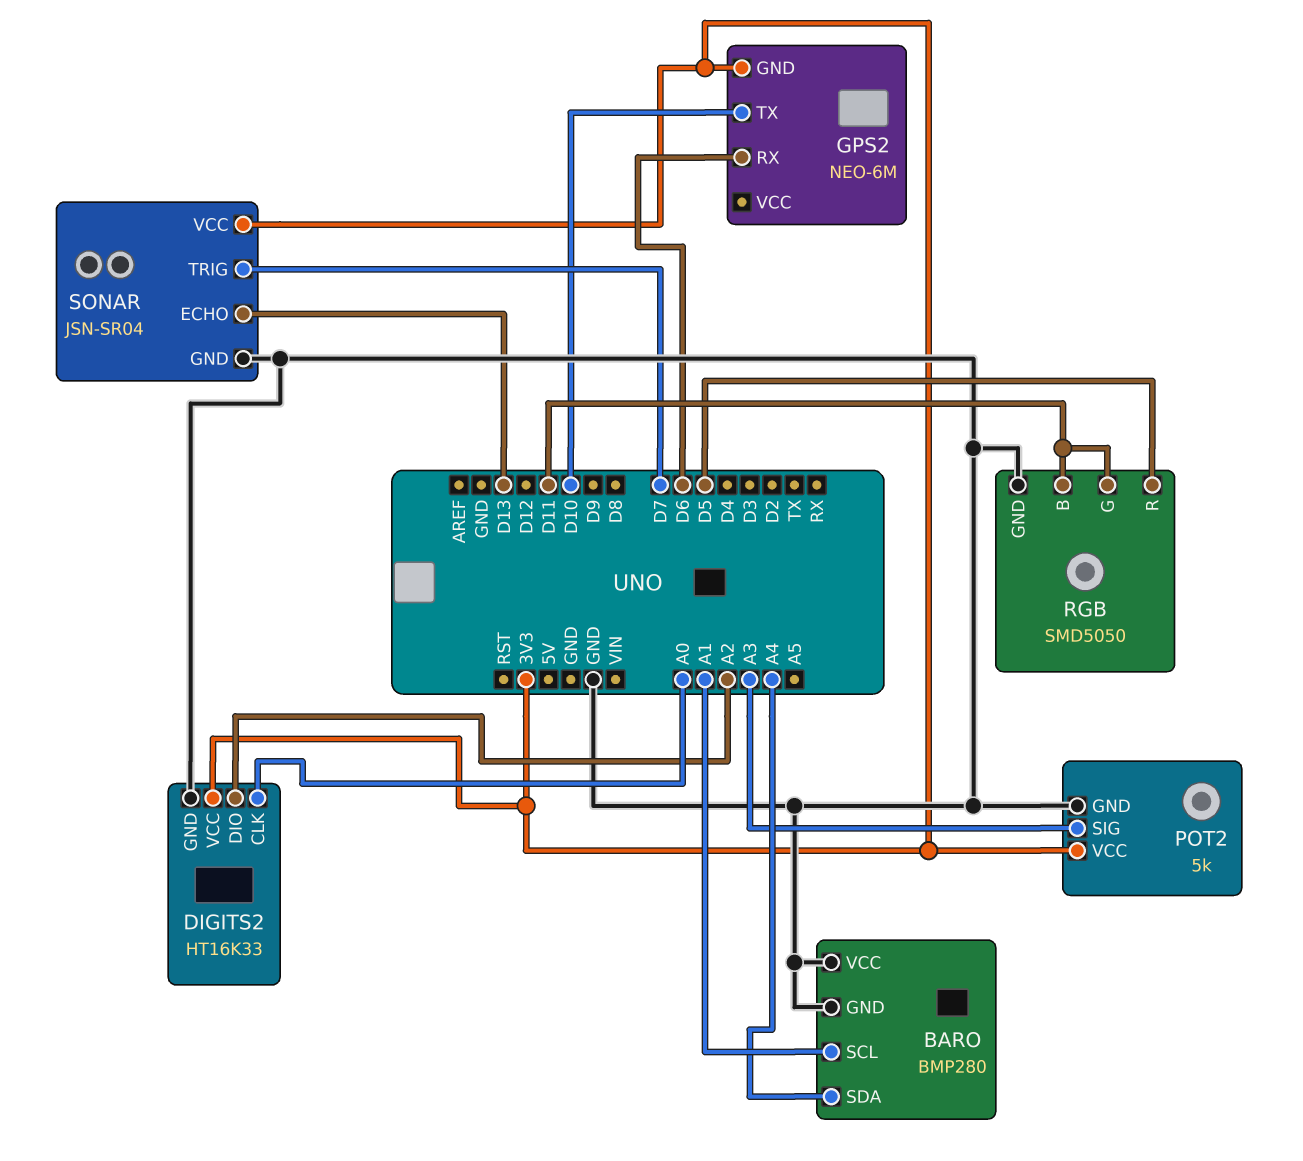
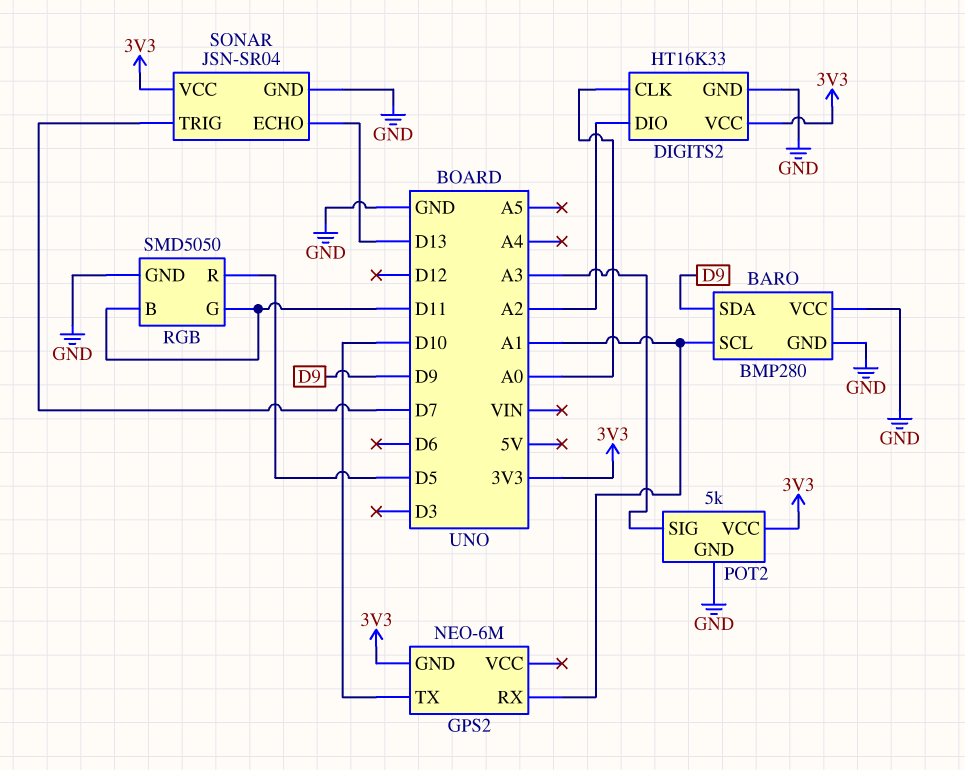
BARO pin SDA: A4 -> D9
GPS2 pin RX: D6 -> A1

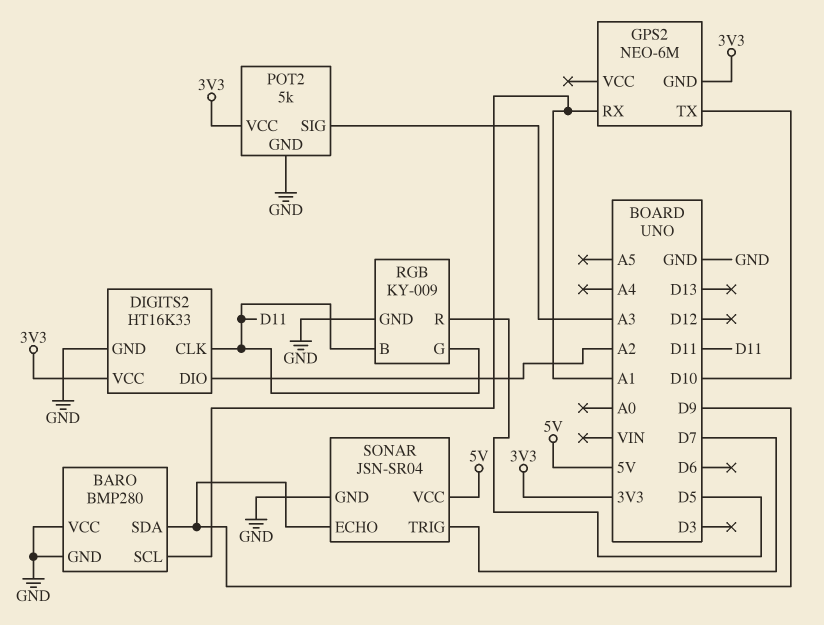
DIGITS2 pin CLK: A0 -> D11
RGB: SMD5050 -> KY-009
SONAR pin ECHO: D13 -> D9
SONAR pin VCC: 3V3 -> 5V

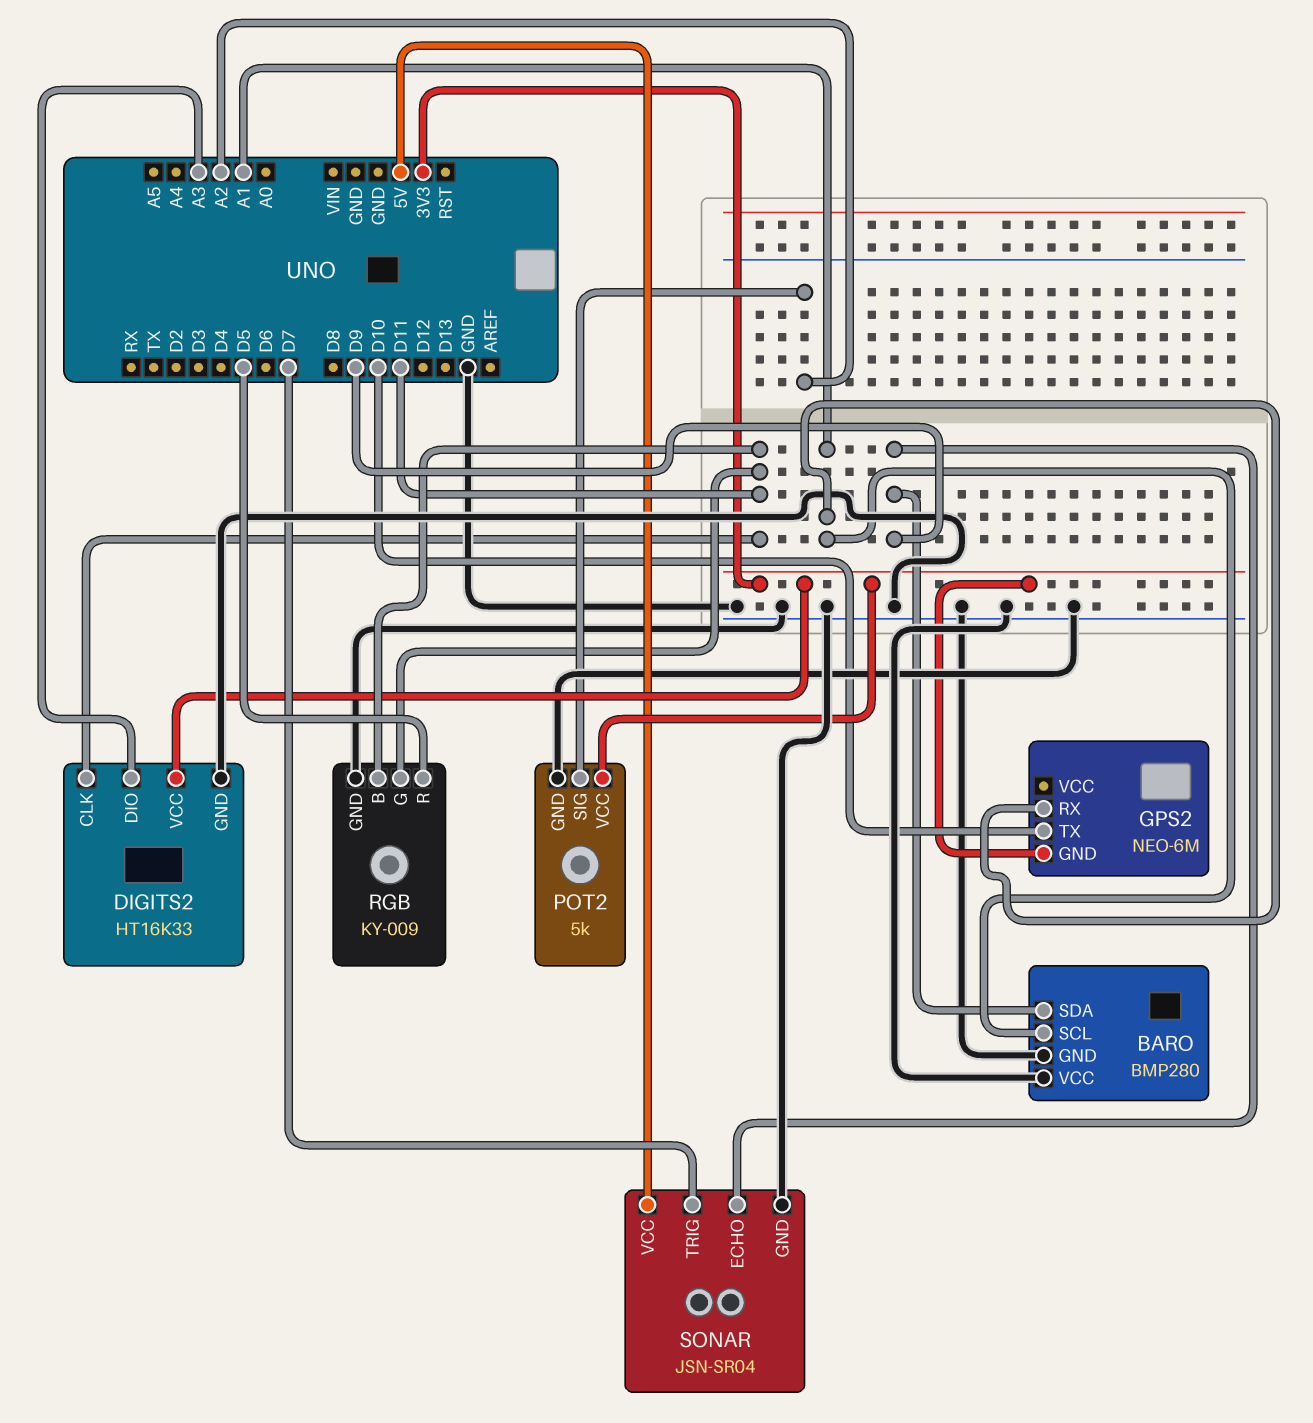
DIGITS2 pin DIO: A2 -> A3
POT2 pin SIG: A3 -> A2

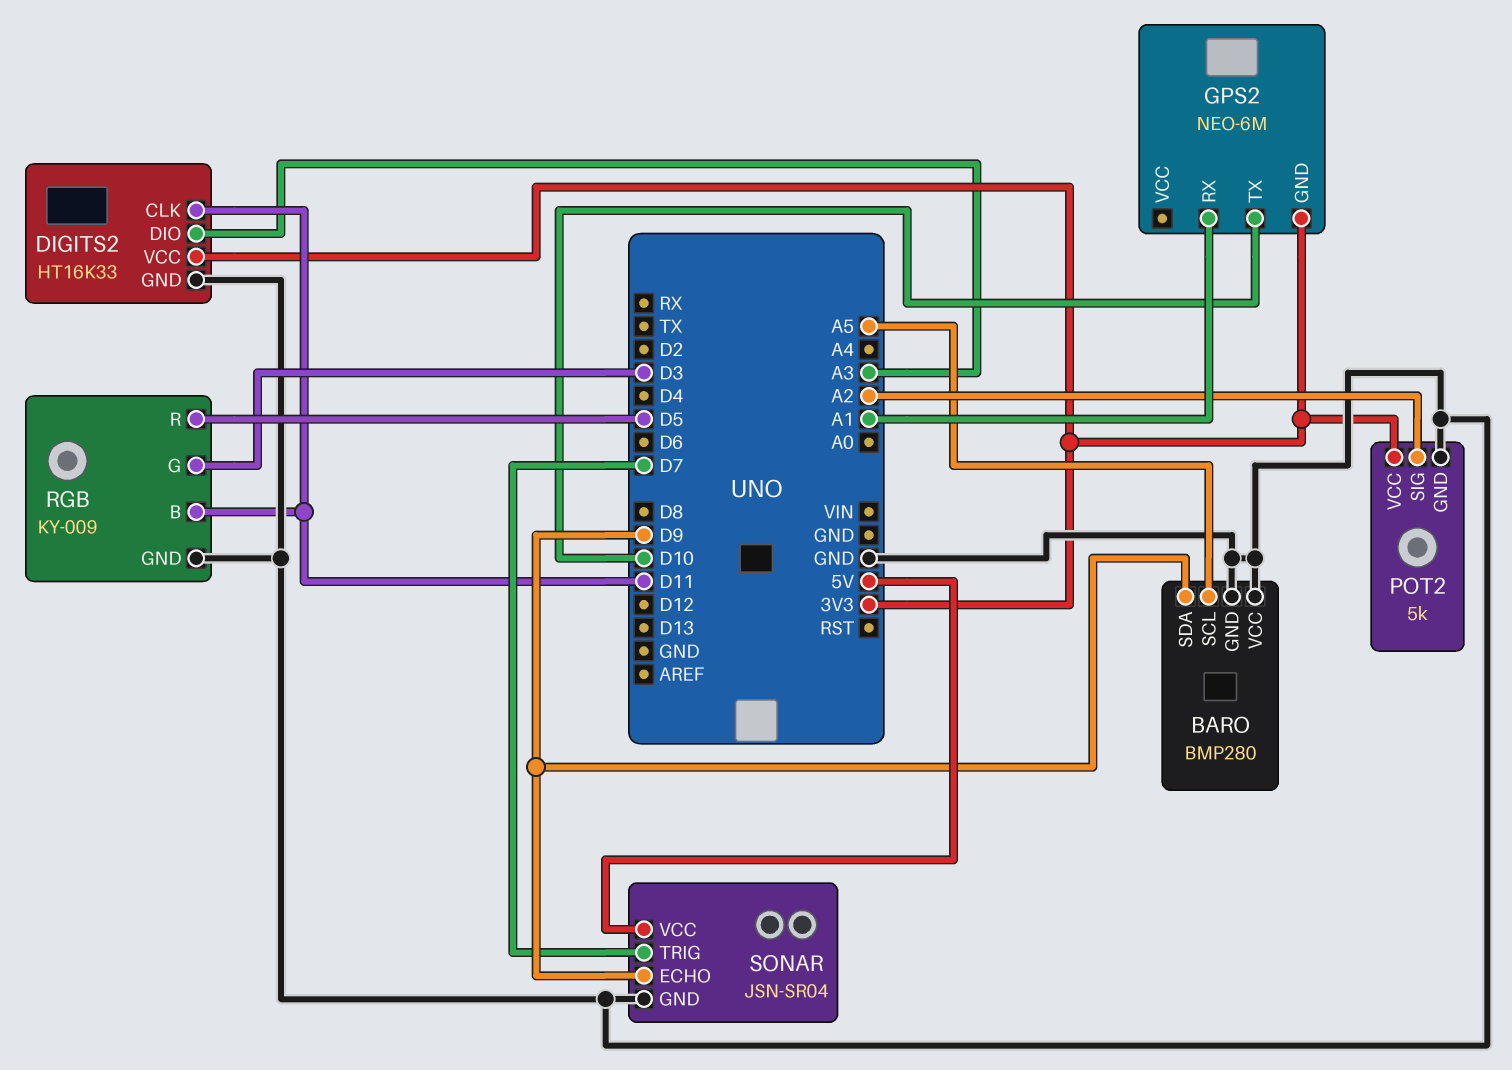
BARO pin SCL: A1 -> A5
RGB pin G: D11 -> D3

